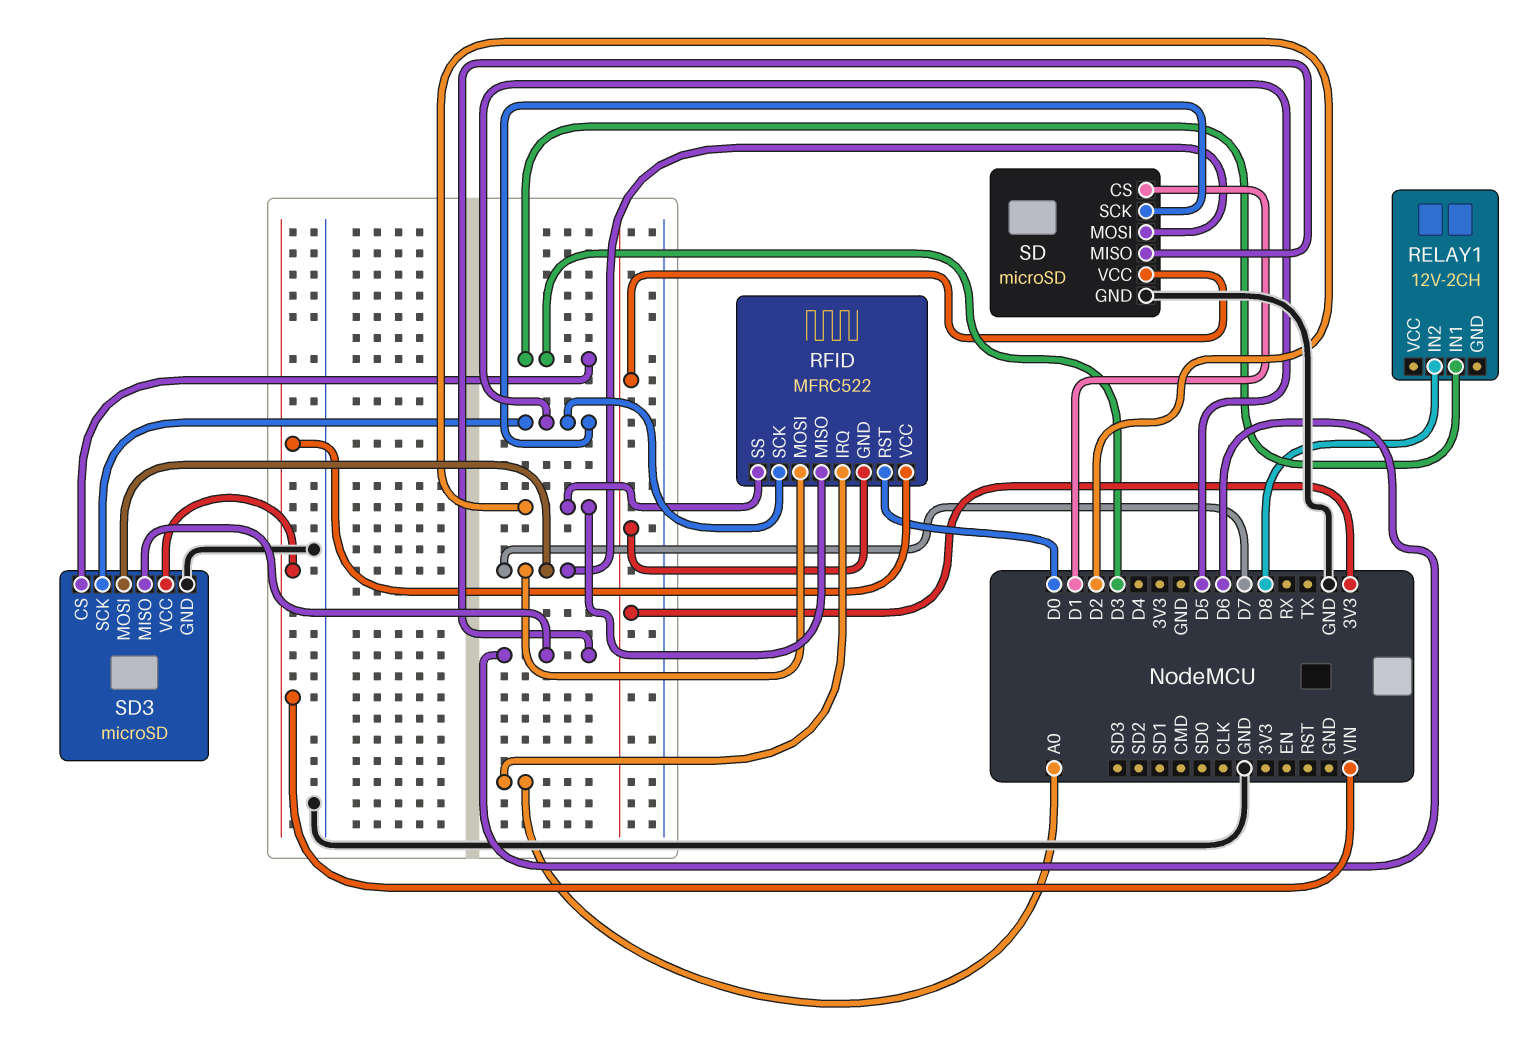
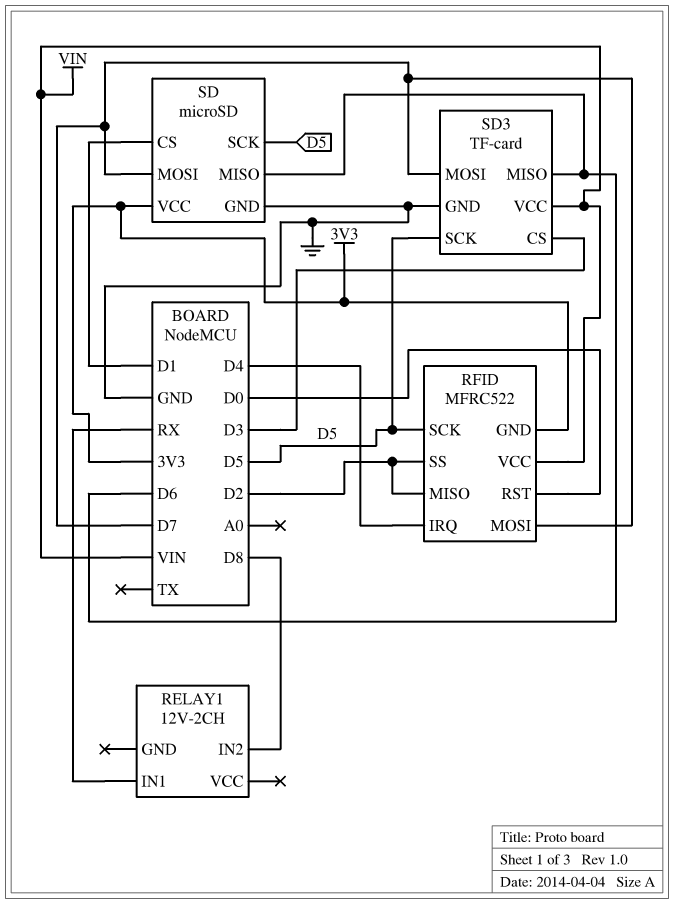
RELAY1 pin IN1: D3 -> RX
RFID pin IRQ: A0 -> D4
SD3: microSD -> TF-card

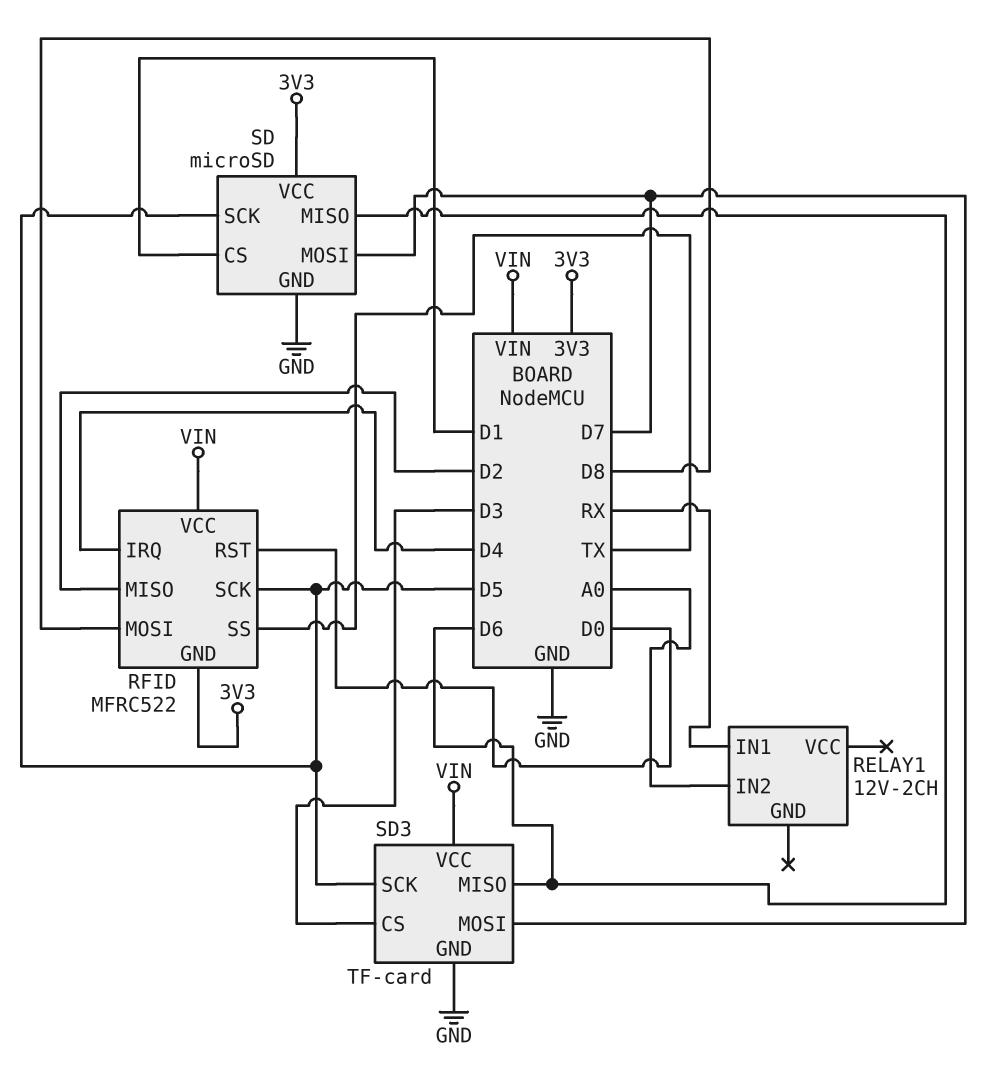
RELAY1 pin IN2: D8 -> A0
RFID pin MOSI: D7 -> D8
RFID pin SS: D2 -> TX

